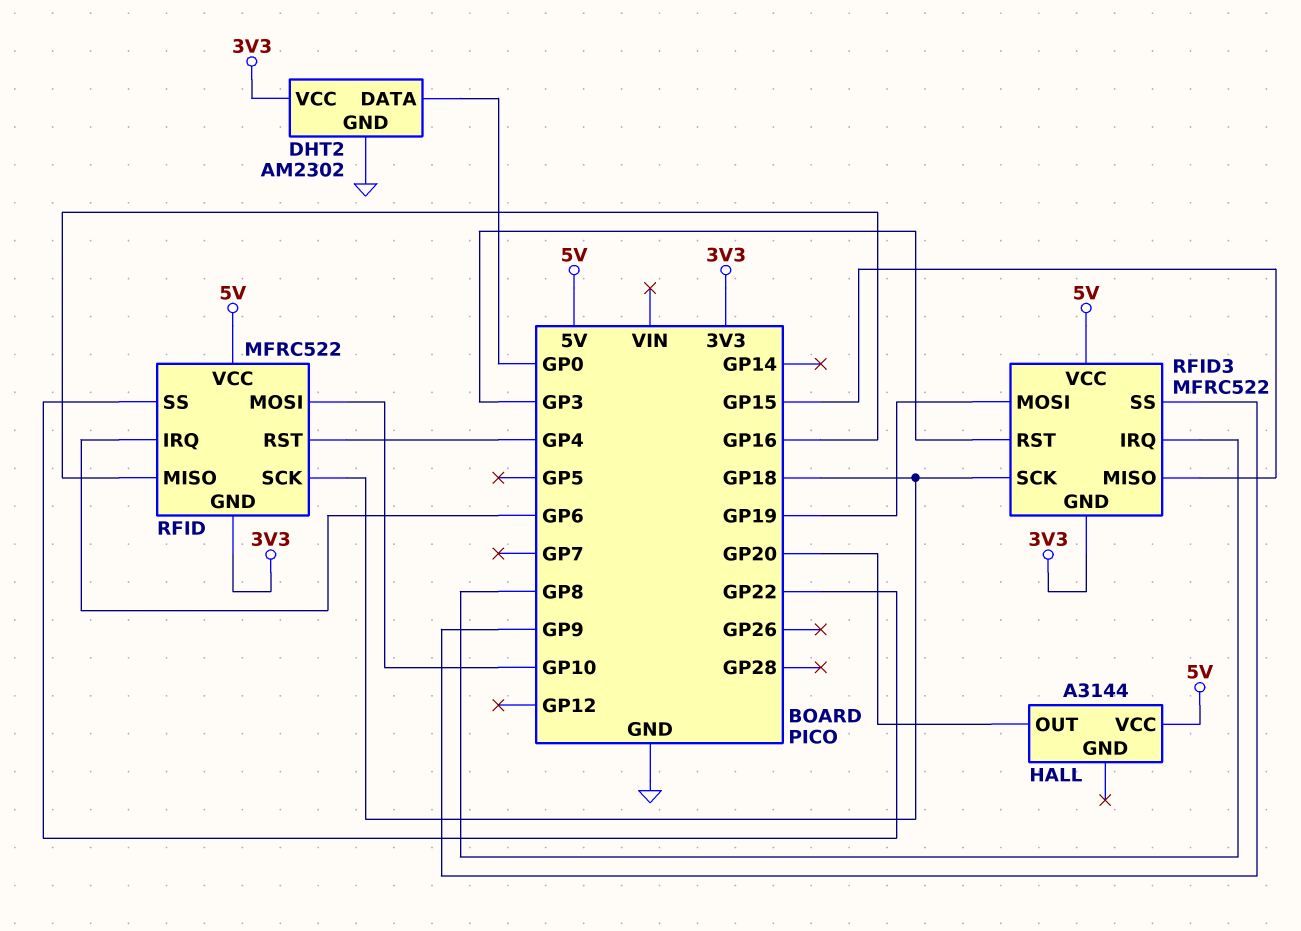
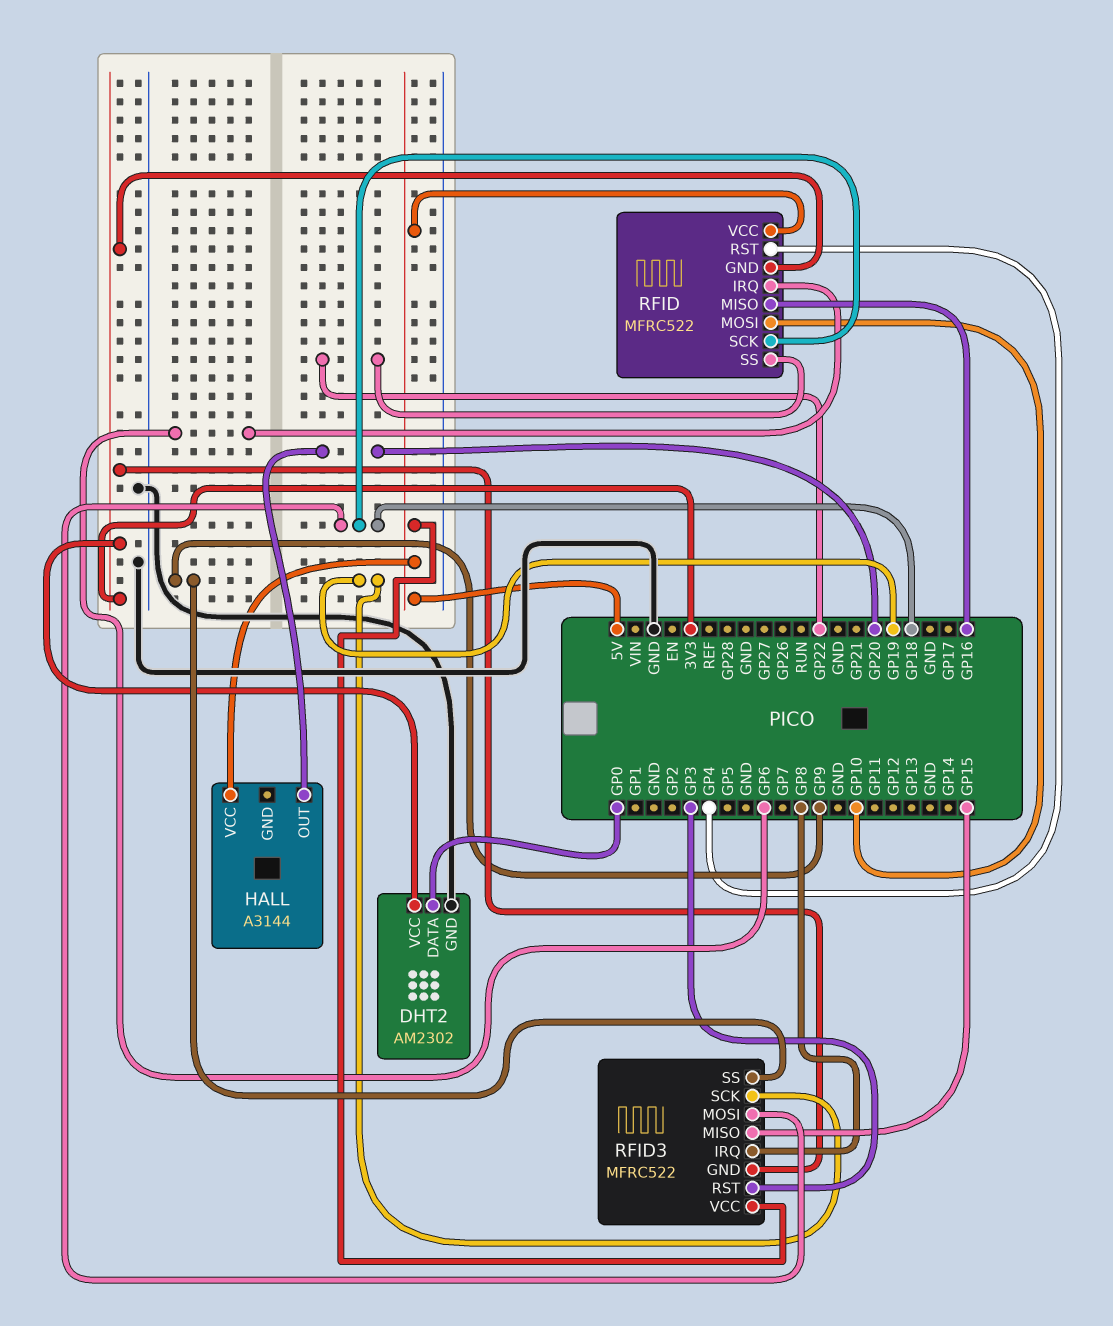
RFID3 pin MOSI: GP19 -> GP18
RFID3 pin SCK: GP18 -> GP19

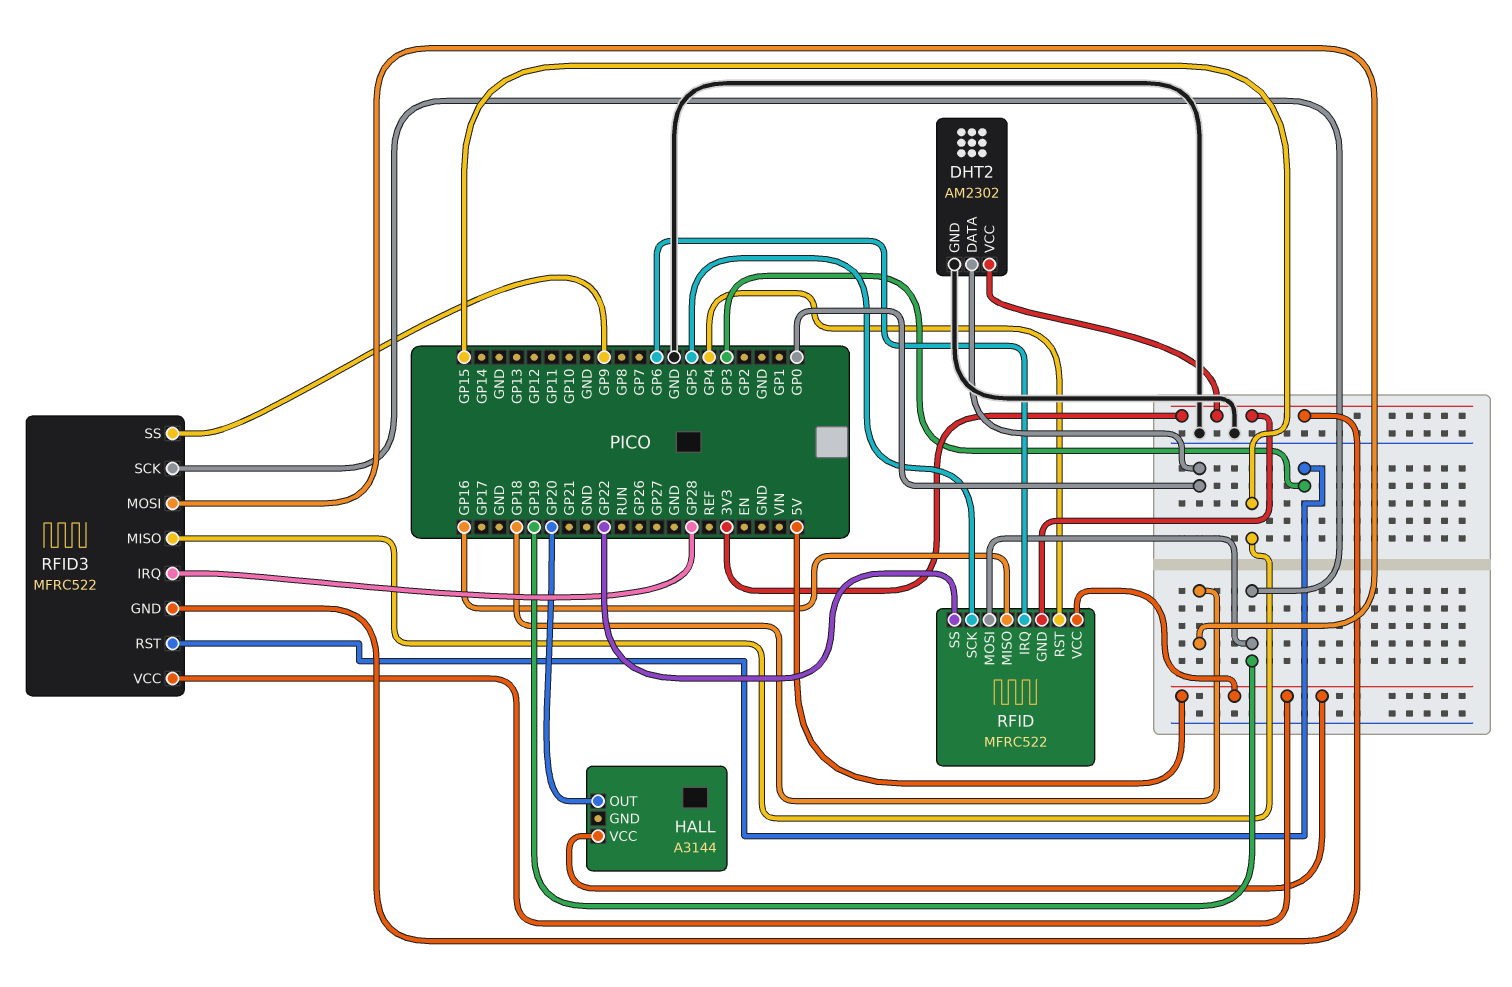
RFID pin MOSI: GP10 -> GP19
RFID pin SCK: GP18 -> GP5
RFID3 pin IRQ: GP8 -> GP28

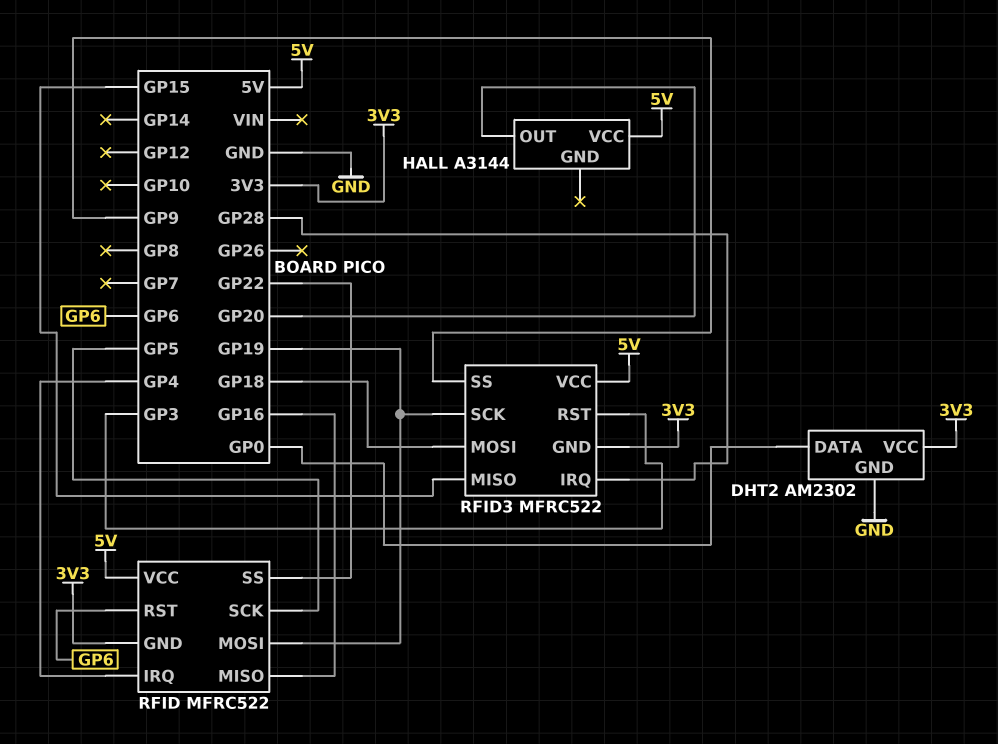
RFID pin IRQ: GP6 -> GP4
RFID pin RST: GP4 -> GP6

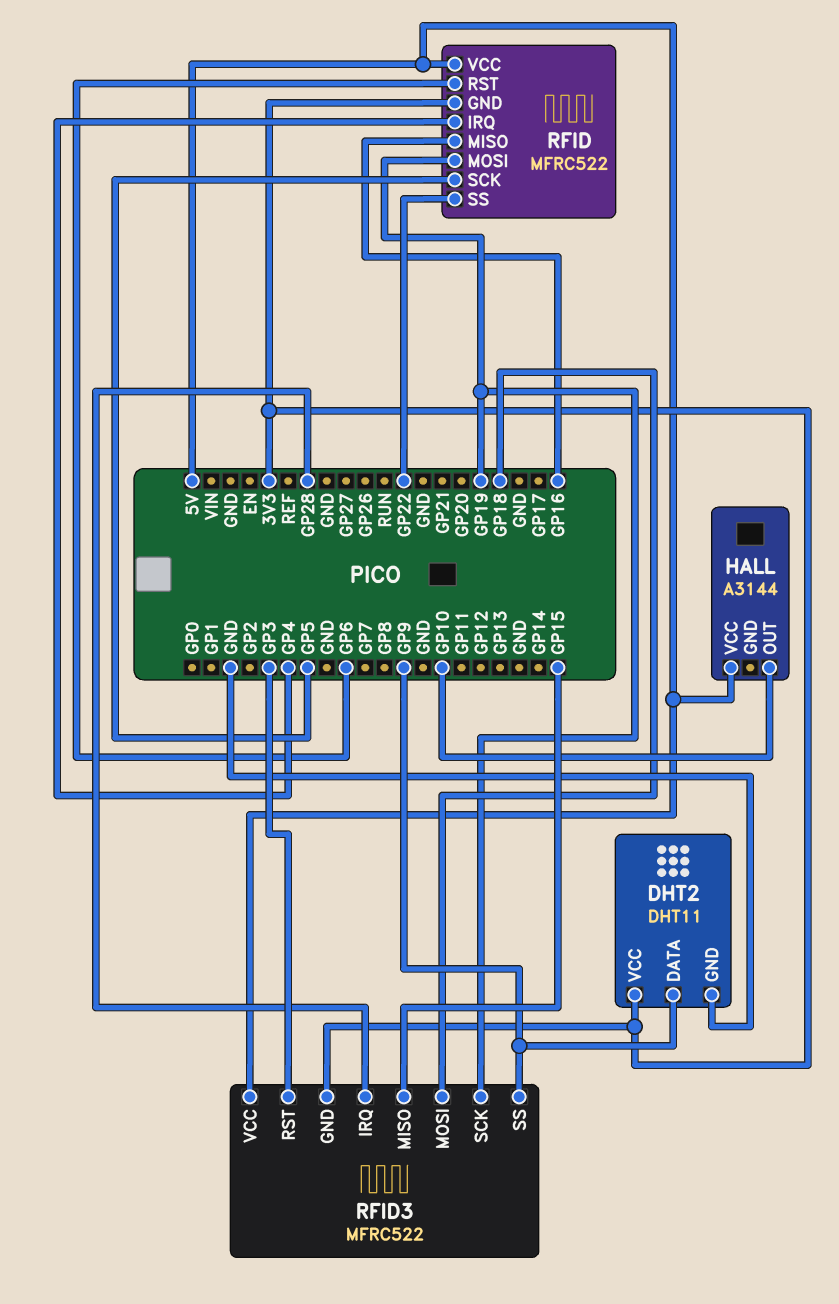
DHT2: AM2302 -> DHT11
DHT2 pin DATA: GP0 -> GP9
HALL pin OUT: GP20 -> GP10

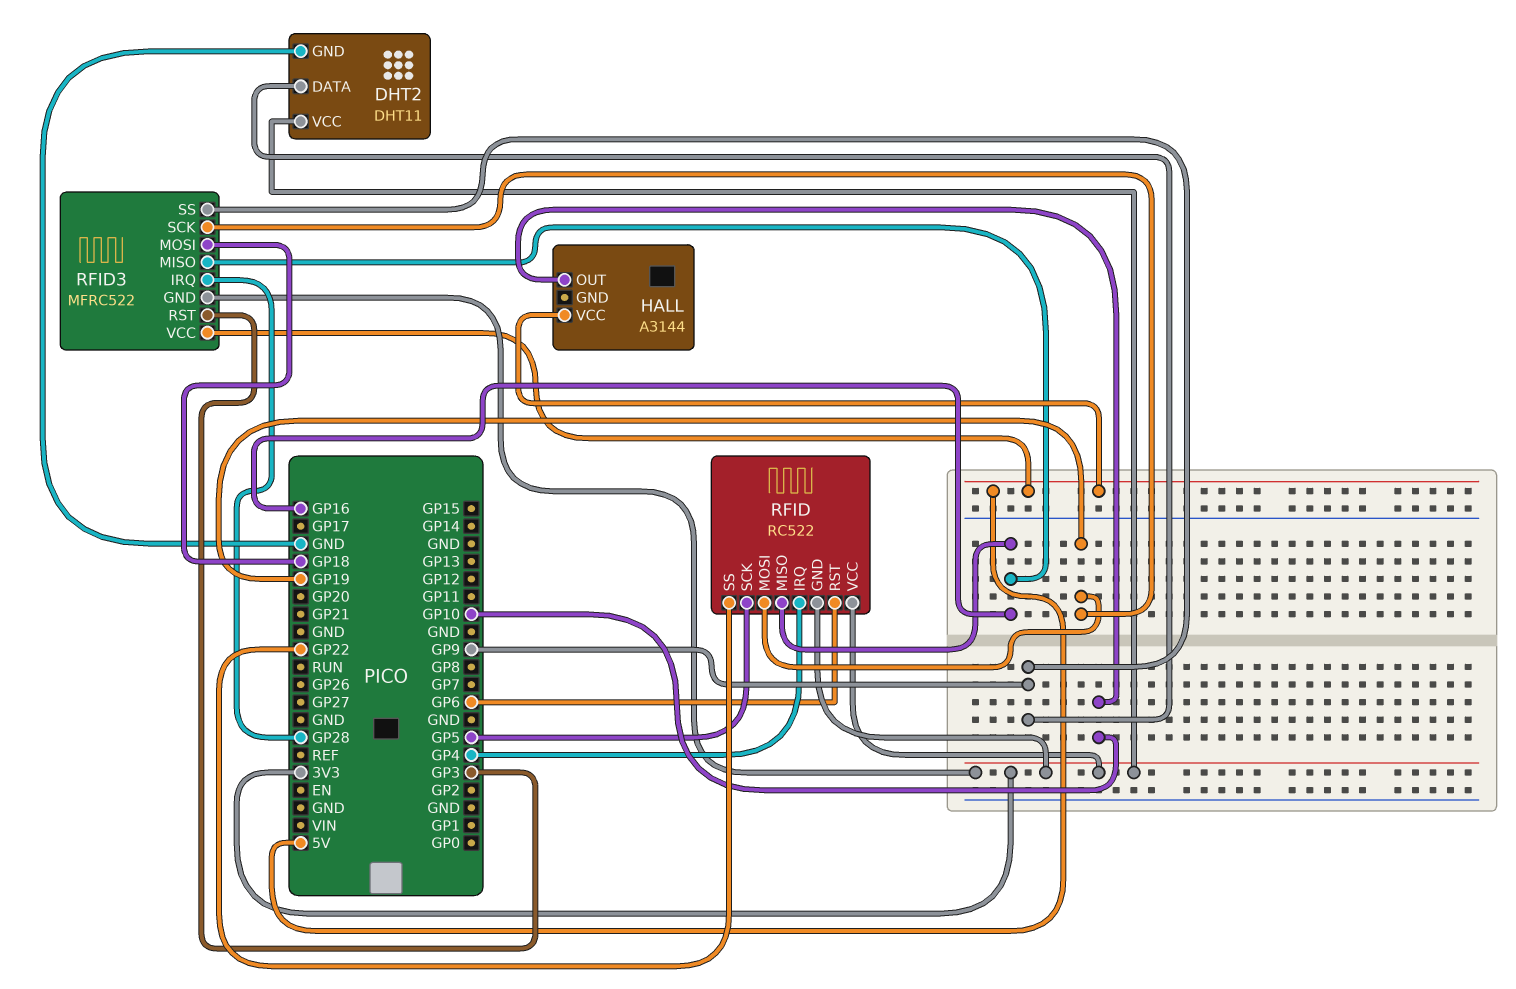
RFID: MFRC522 -> RC522
RFID pin VCC: 5V -> 3V3
RFID3 pin MISO: GP15 -> GP16

